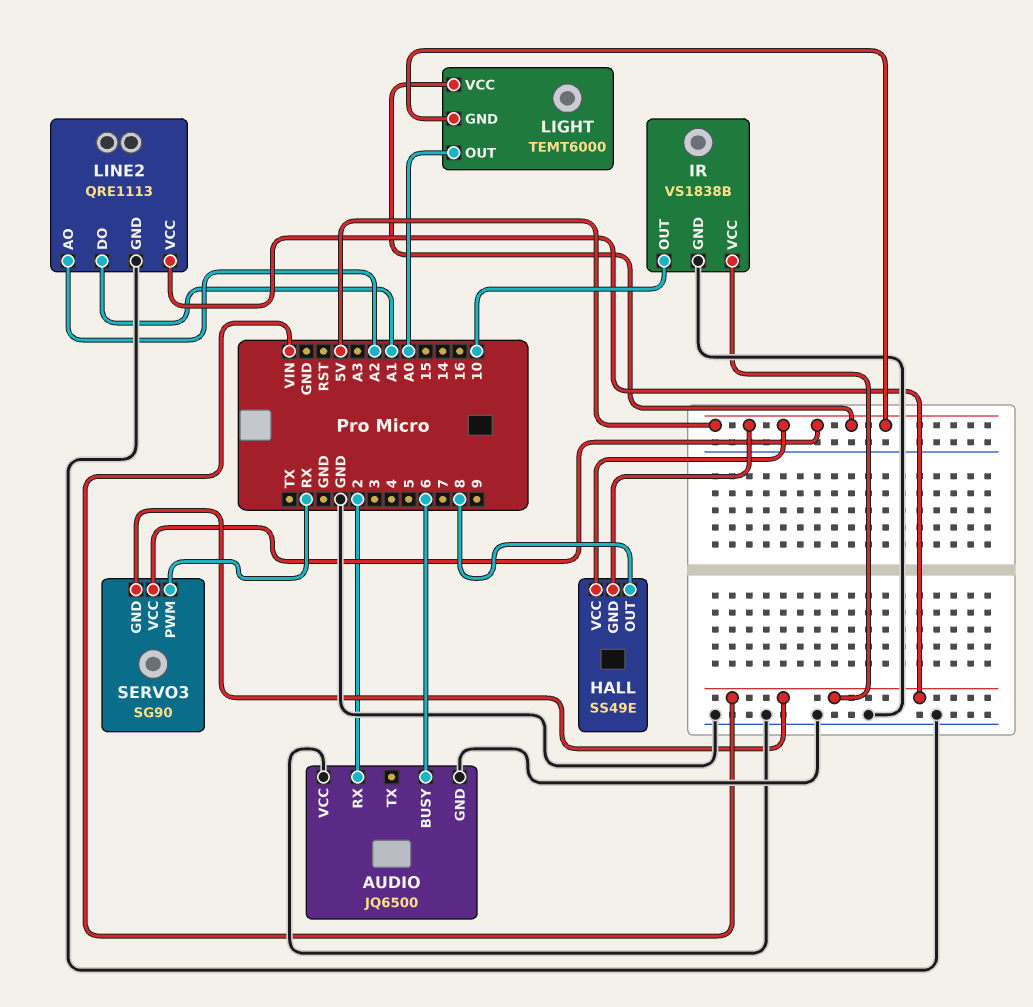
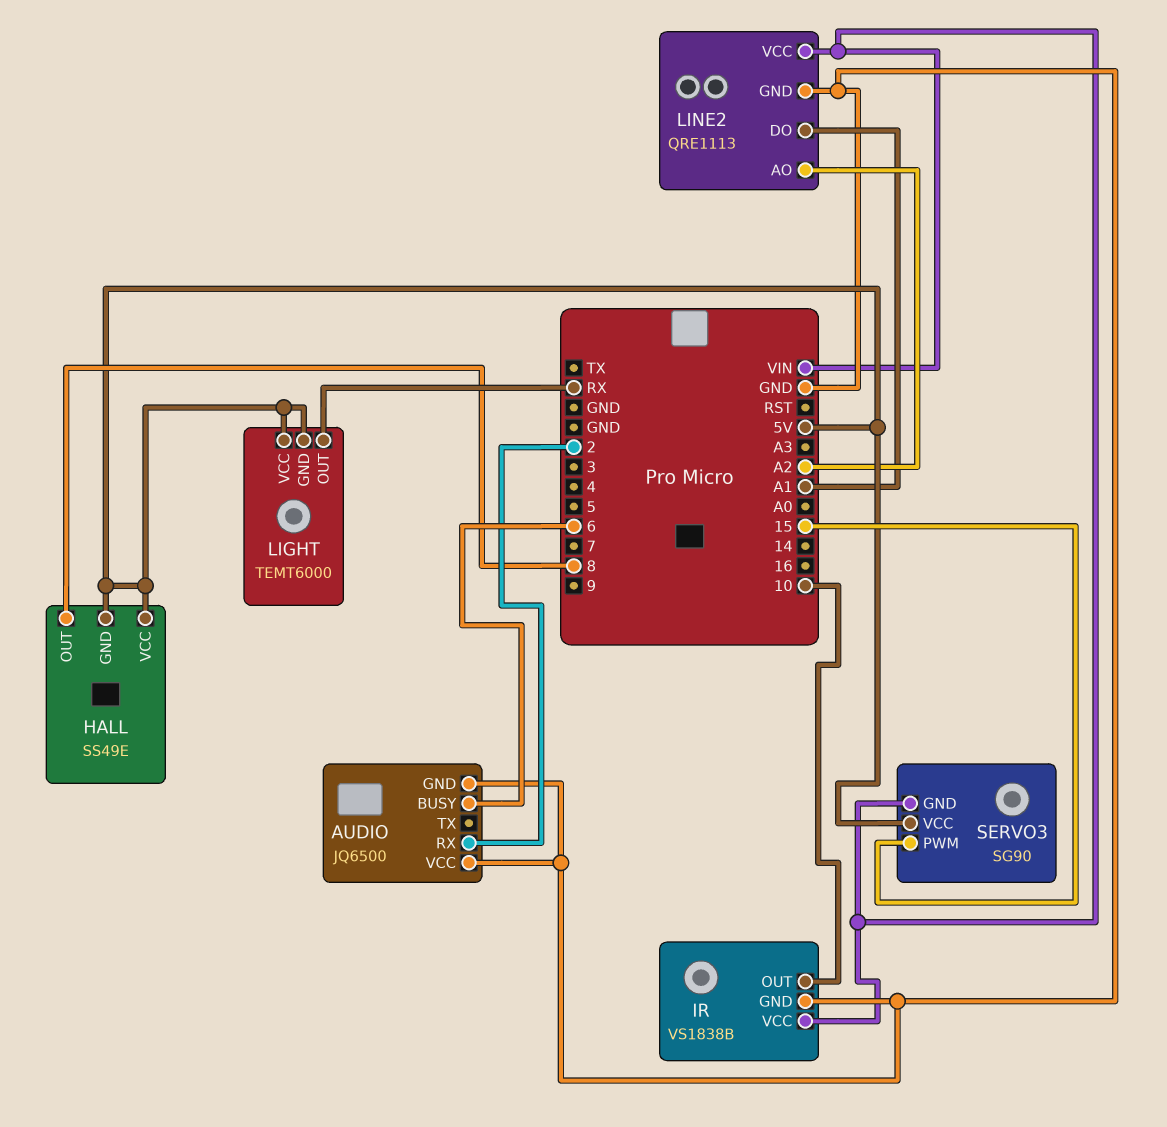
LIGHT pin OUT: A0 -> RX
SERVO3 pin PWM: RX -> 15

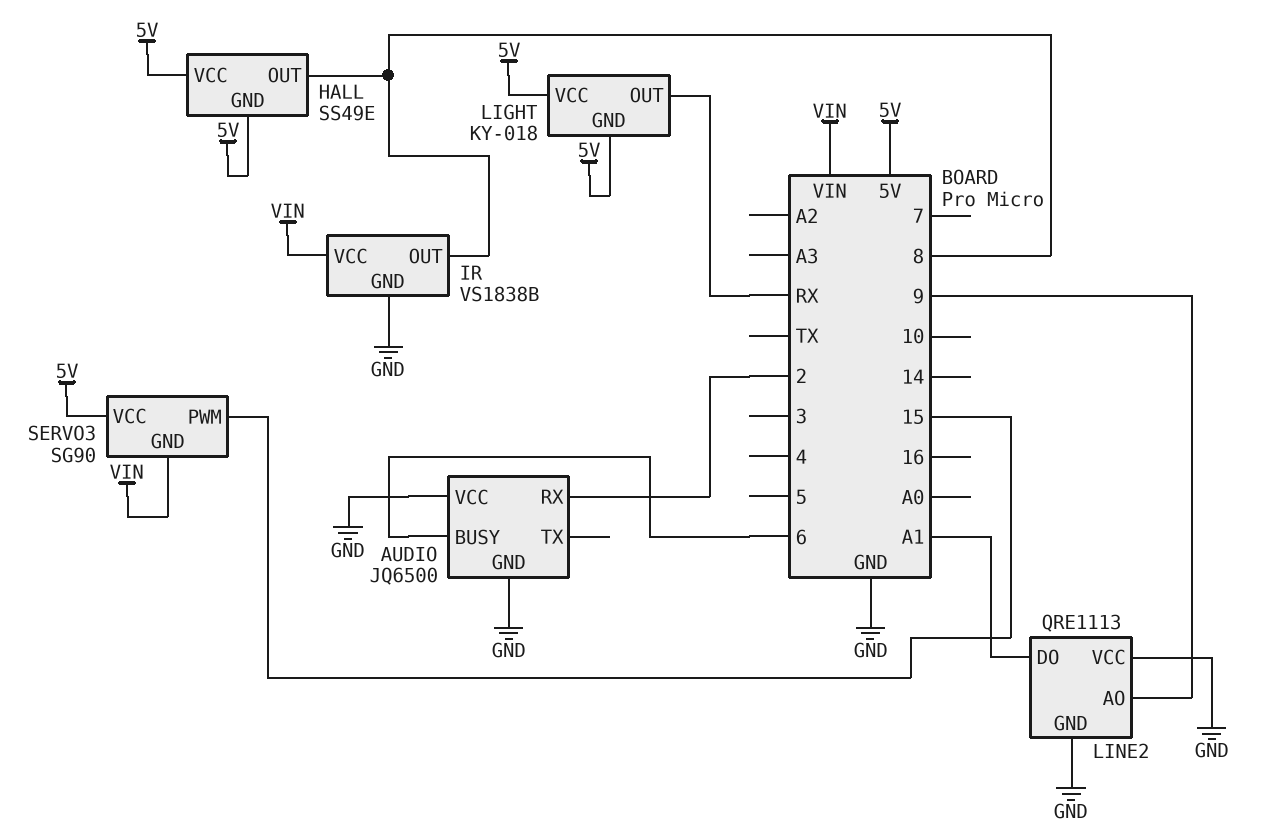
IR pin OUT: 10 -> 8
LIGHT: TEMT6000 -> KY-018
LINE2 pin AO: A2 -> 9
LINE2 pin VCC: VIN -> GND

